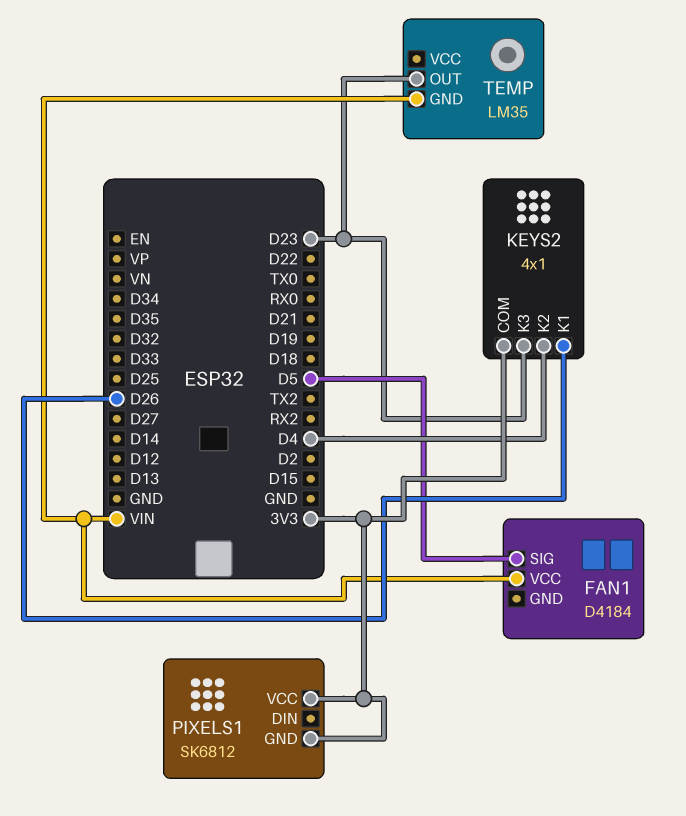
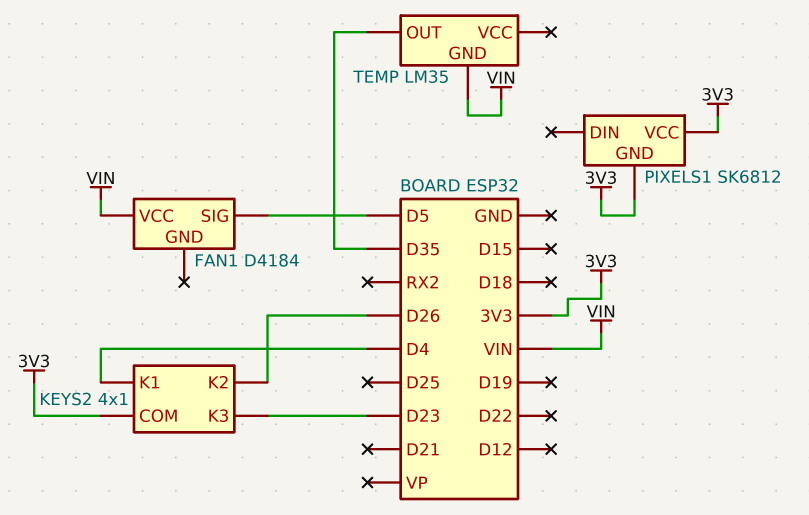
KEYS2 pin K1: D26 -> D4
KEYS2 pin K2: D4 -> D26
TEMP pin OUT: D23 -> D35

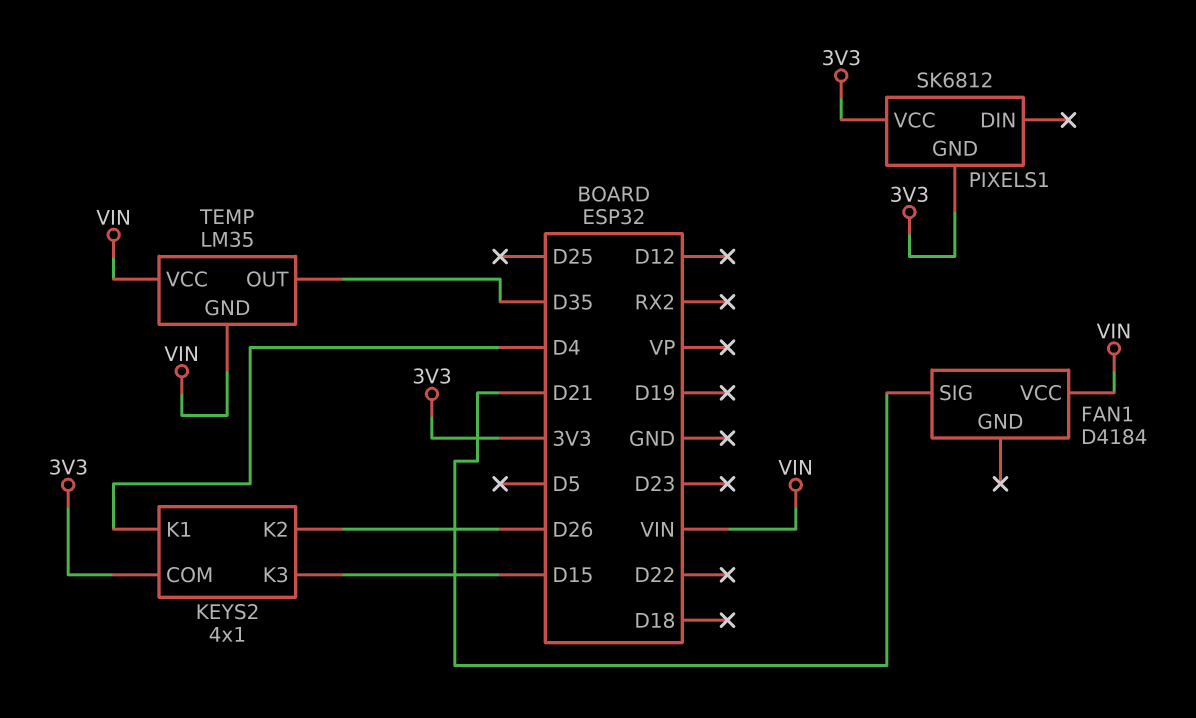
FAN1 pin SIG: D5 -> D21
KEYS2 pin K3: D23 -> D15
TEMP pin VCC: none -> VIN

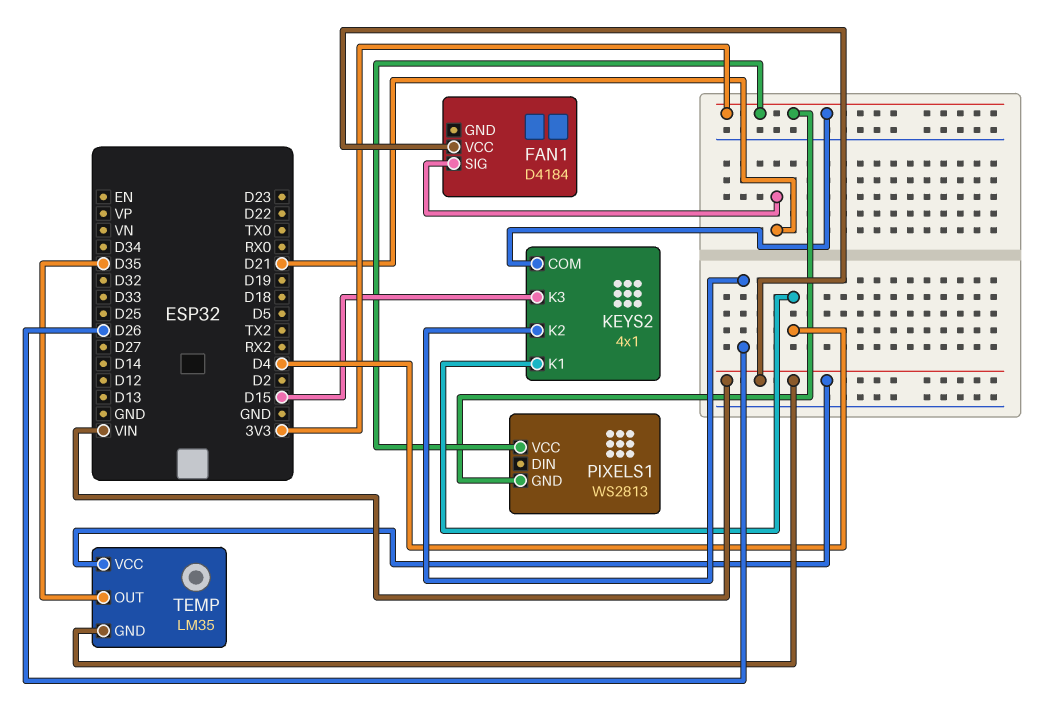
PIXELS1: SK6812 -> WS2813

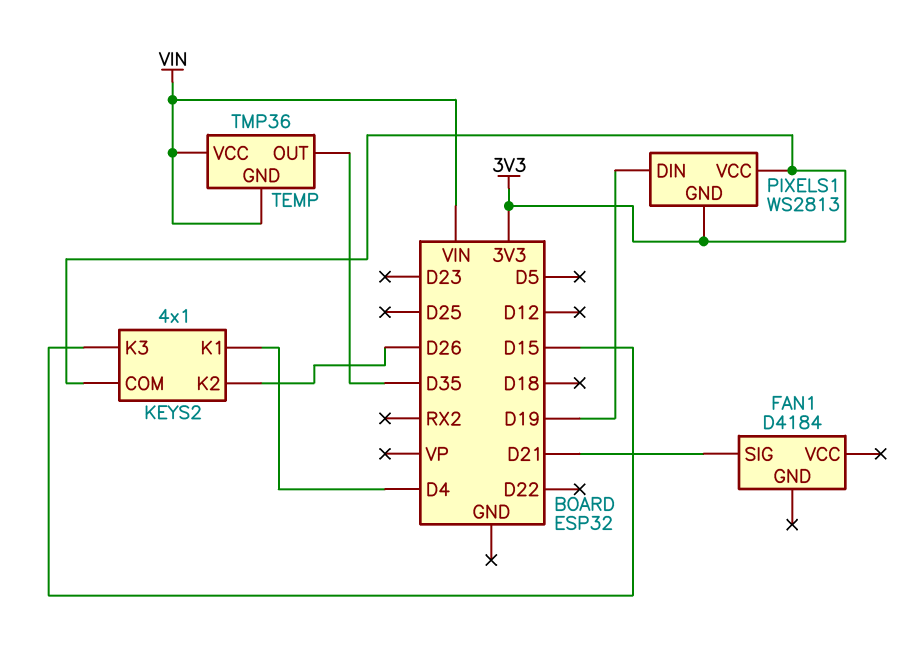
FAN1 pin VCC: VIN -> none
PIXELS1 pin DIN: none -> D19
TEMP: LM35 -> TMP36

